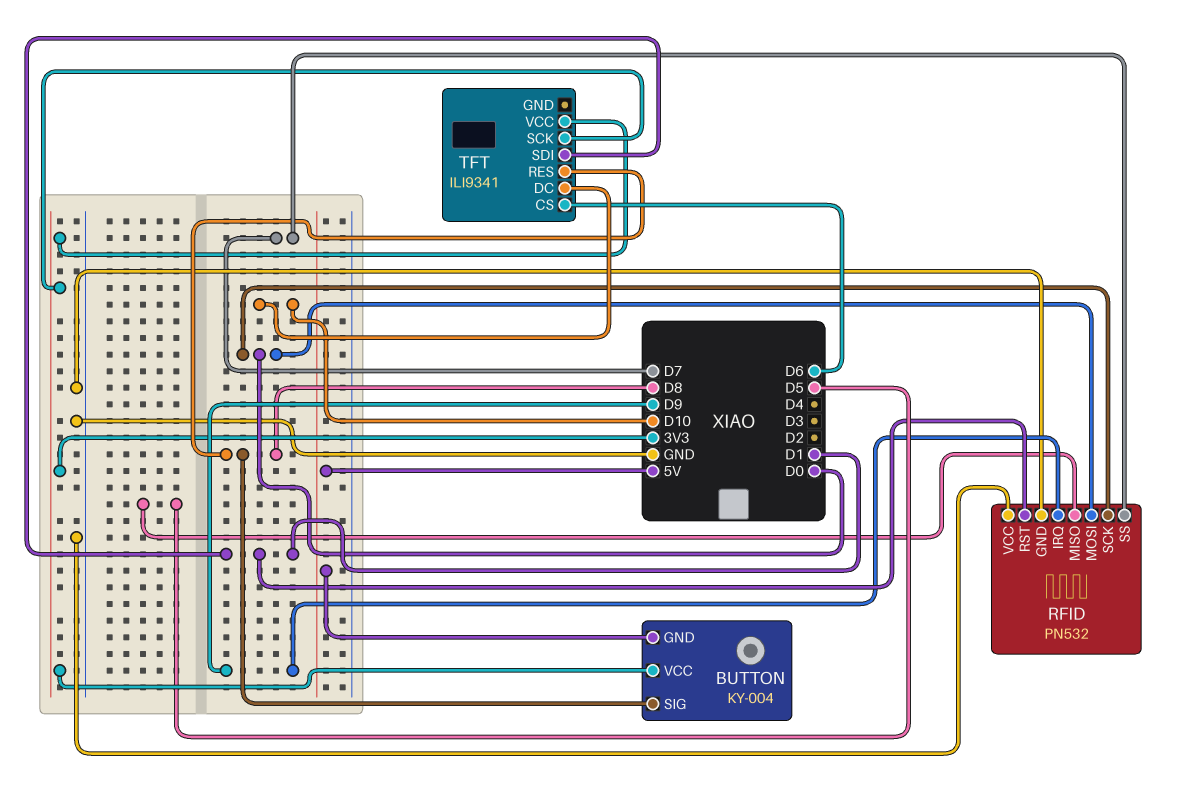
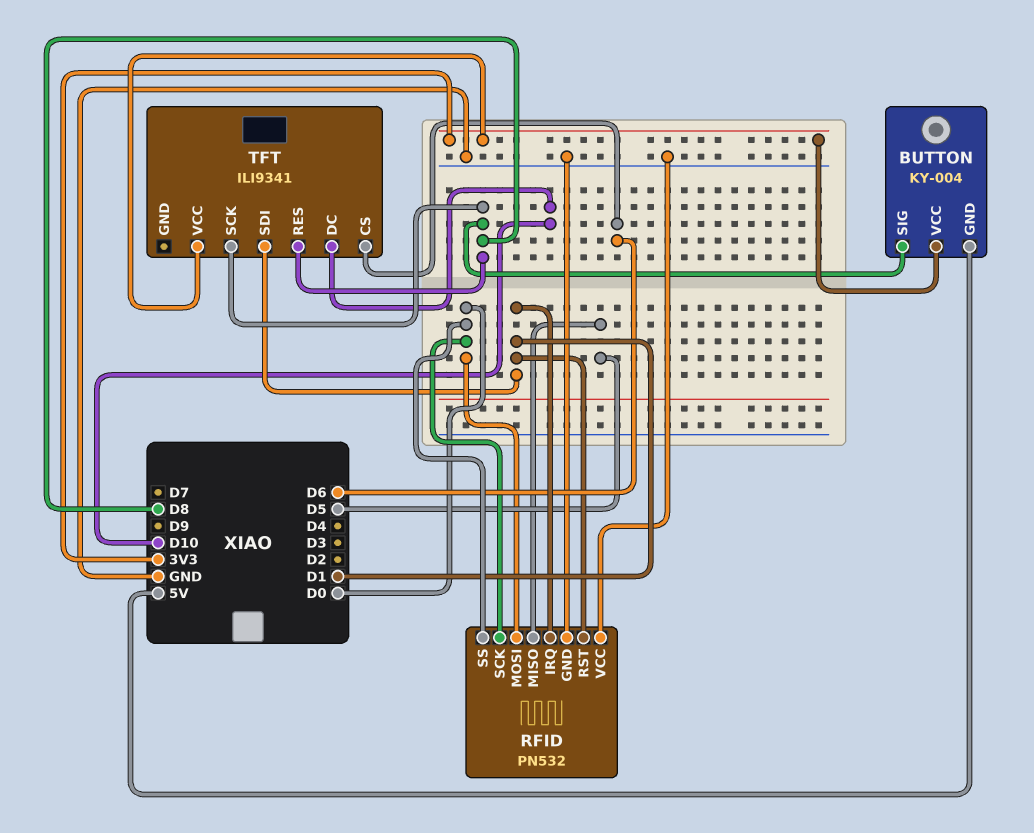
RFID pin IRQ: D9 -> D1
RFID pin SS: D7 -> D0
TFT pin SCK: 3V3 -> D8

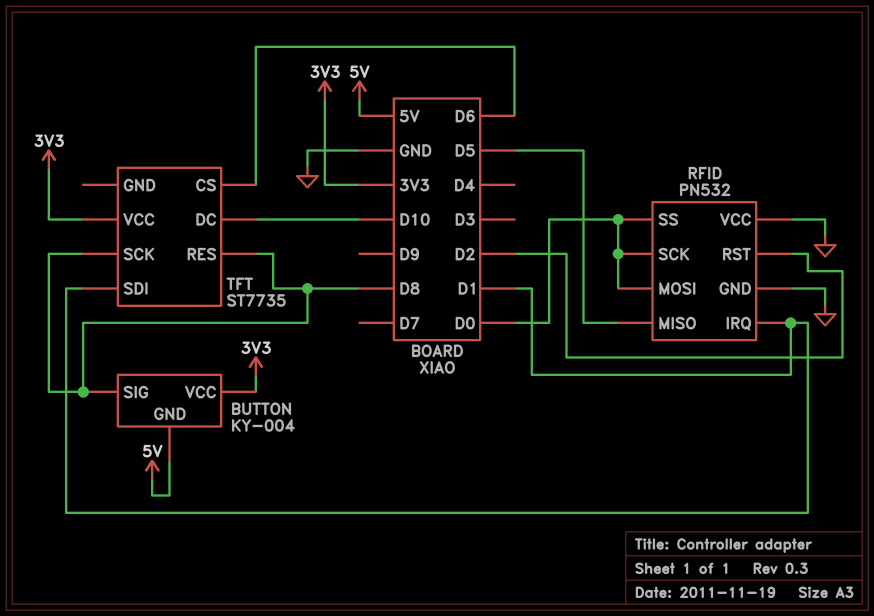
RFID pin RST: D1 -> D2
TFT: ILI9341 -> ST7735

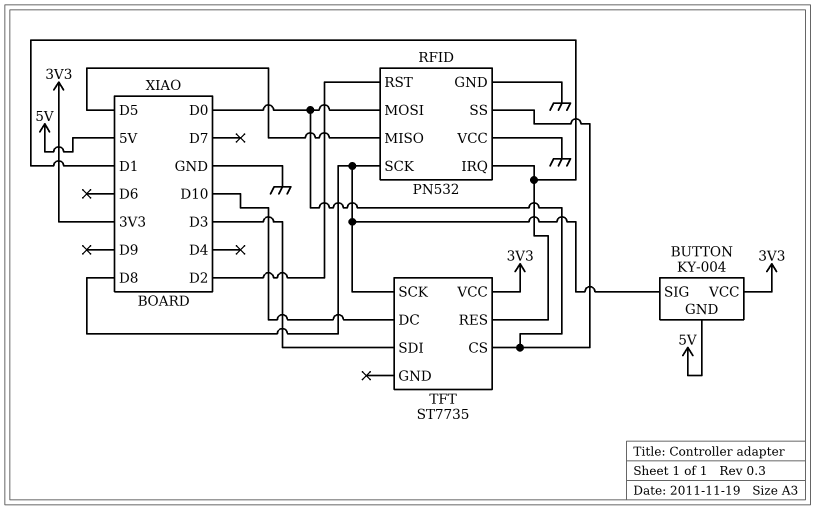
RFID pin SCK: D0 -> D8
TFT pin CS: D6 -> D0
TFT pin RES: D8 -> D1
TFT pin SDI: D1 -> D3

